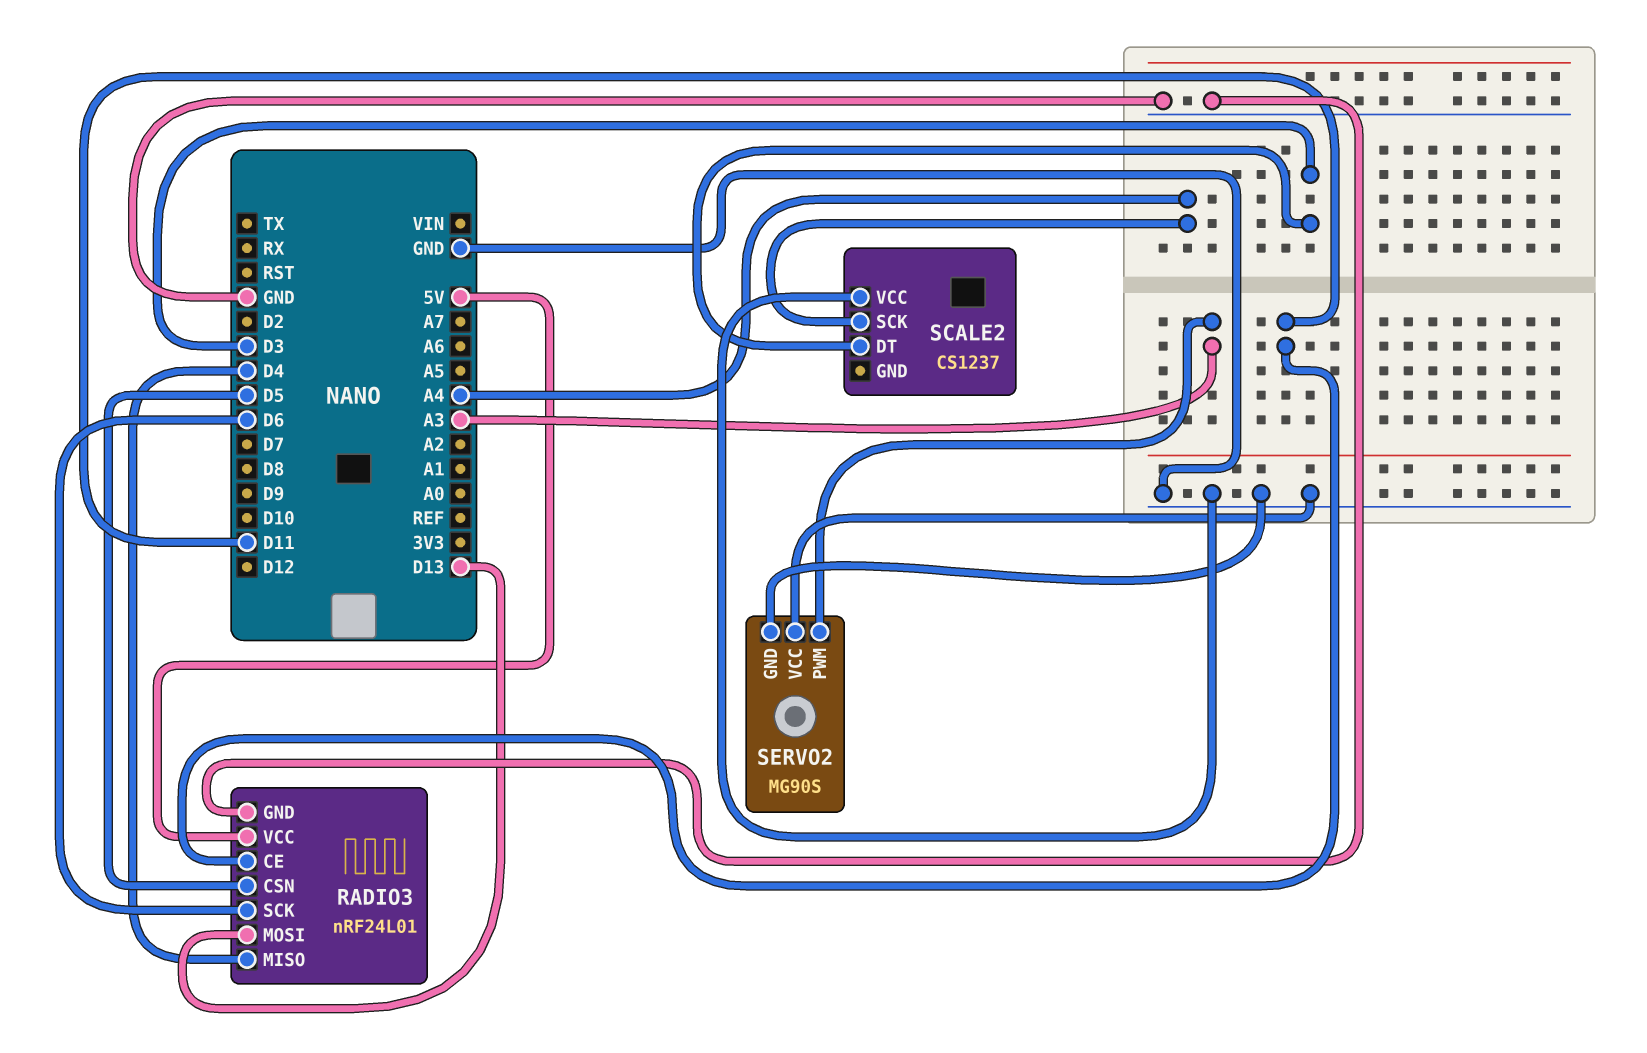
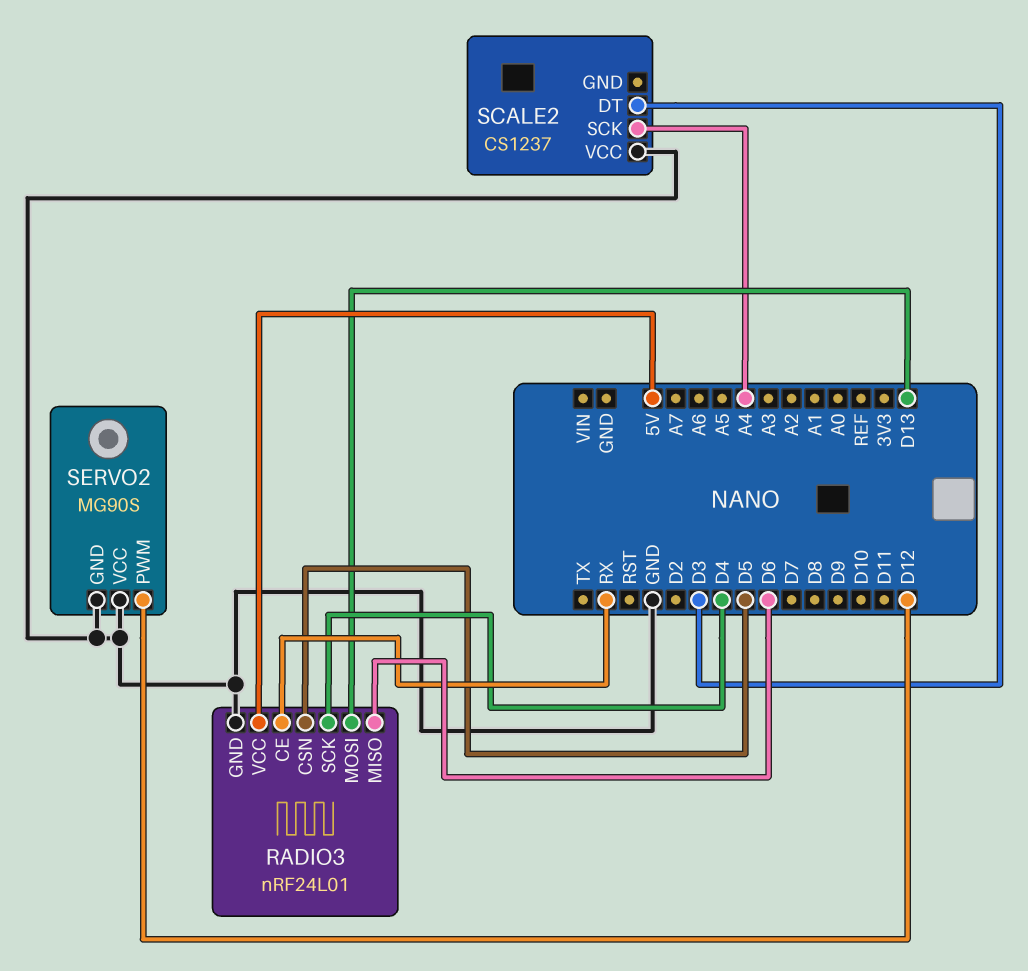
RADIO3 pin CE: D11 -> RX
RADIO3 pin MISO: D4 -> D6
RADIO3 pin SCK: D6 -> D4
SERVO2 pin PWM: A3 -> D12

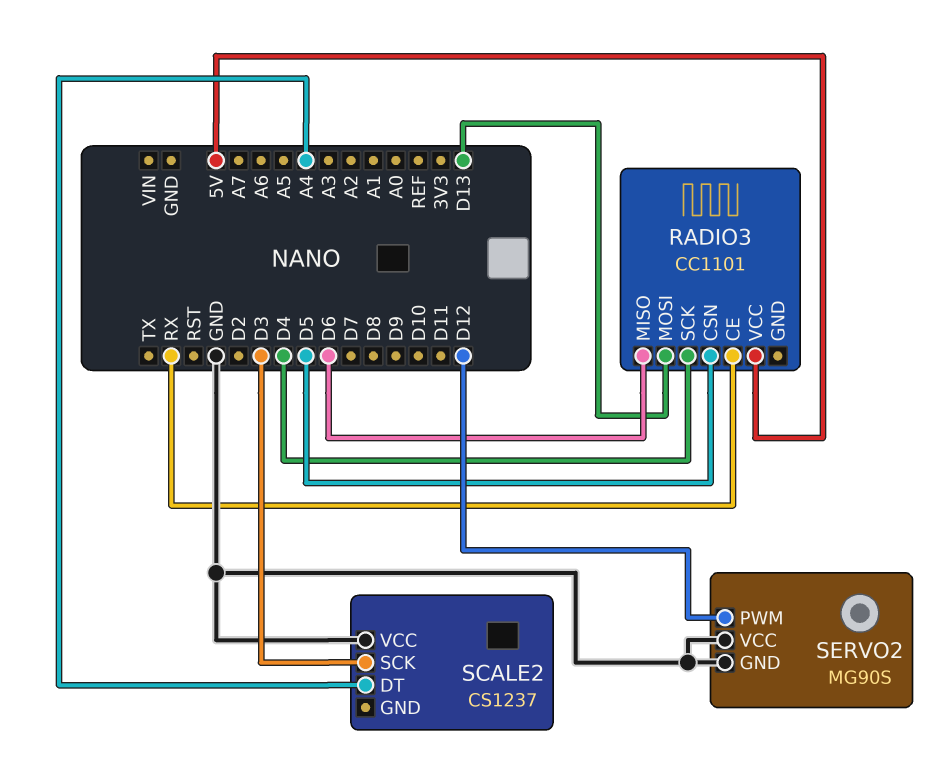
RADIO3: nRF24L01 -> CC1101
RADIO3 pin GND: GND -> none
SCALE2 pin DT: D3 -> A4
SCALE2 pin SCK: A4 -> D3

